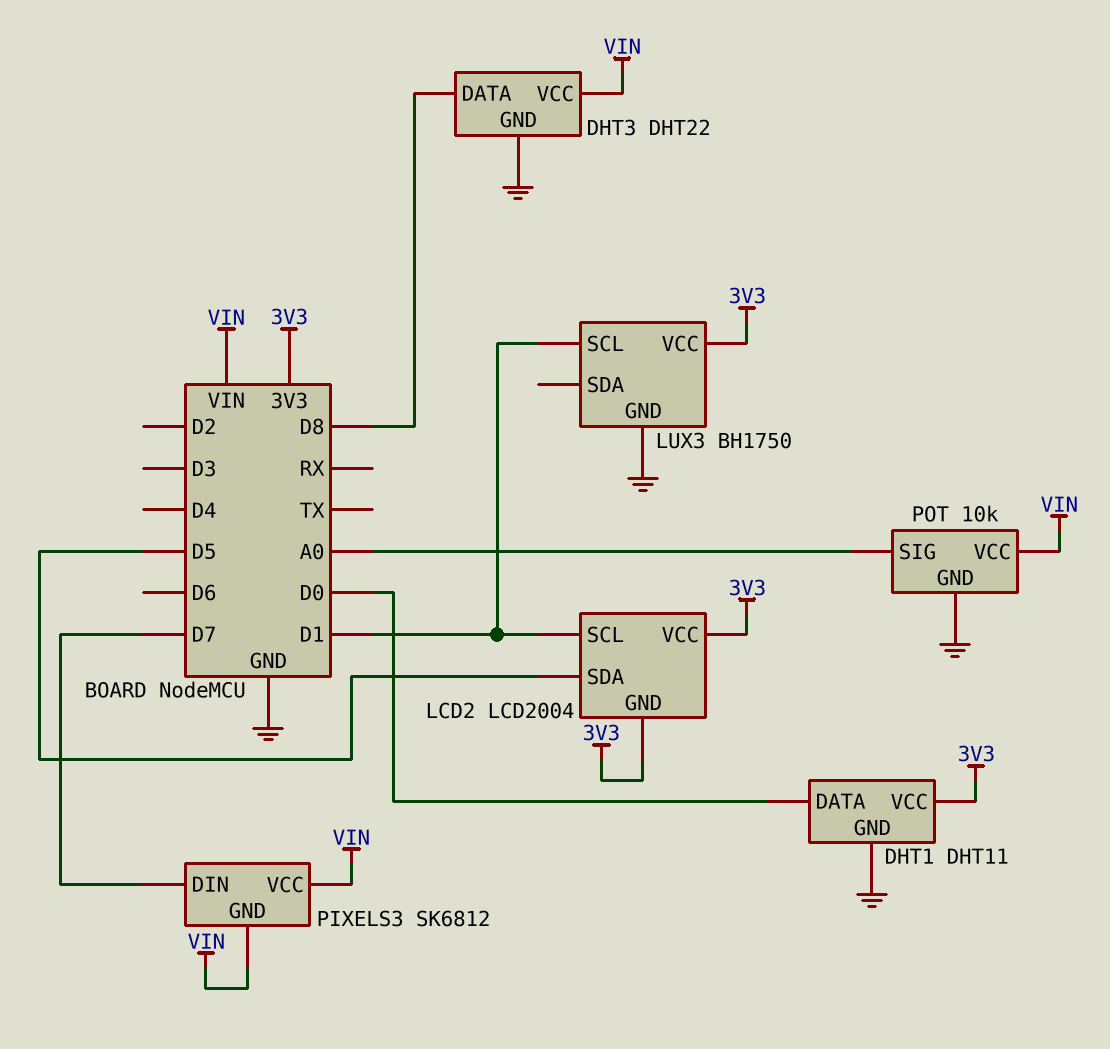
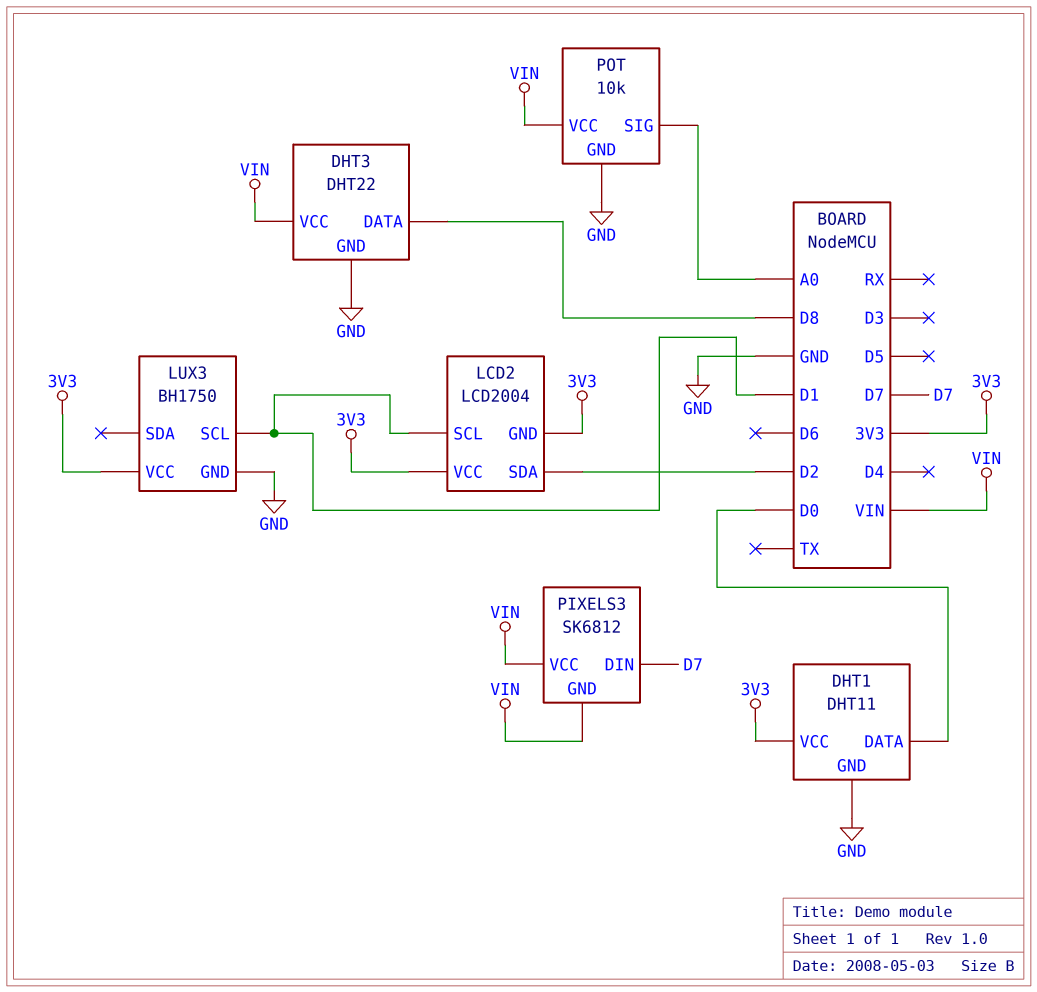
LCD2 pin SDA: D5 -> D2

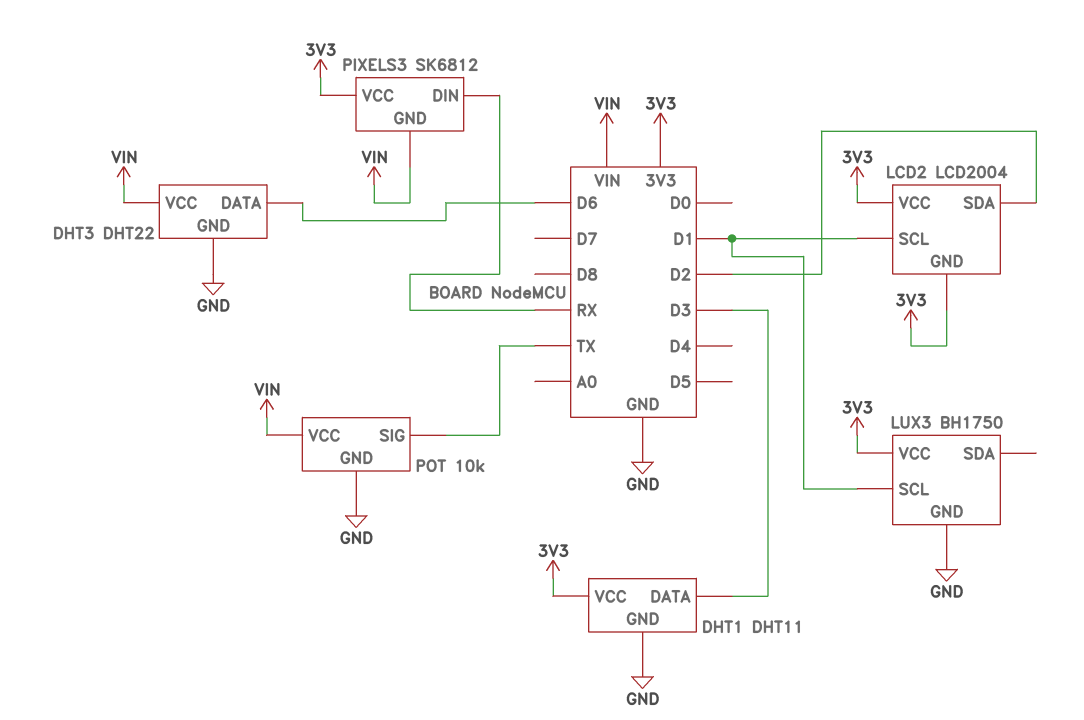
DHT1 pin DATA: D0 -> D3
DHT3 pin DATA: D8 -> D6
PIXELS3 pin DIN: D7 -> RX
PIXELS3 pin VCC: VIN -> 3V3
POT pin SIG: A0 -> TX

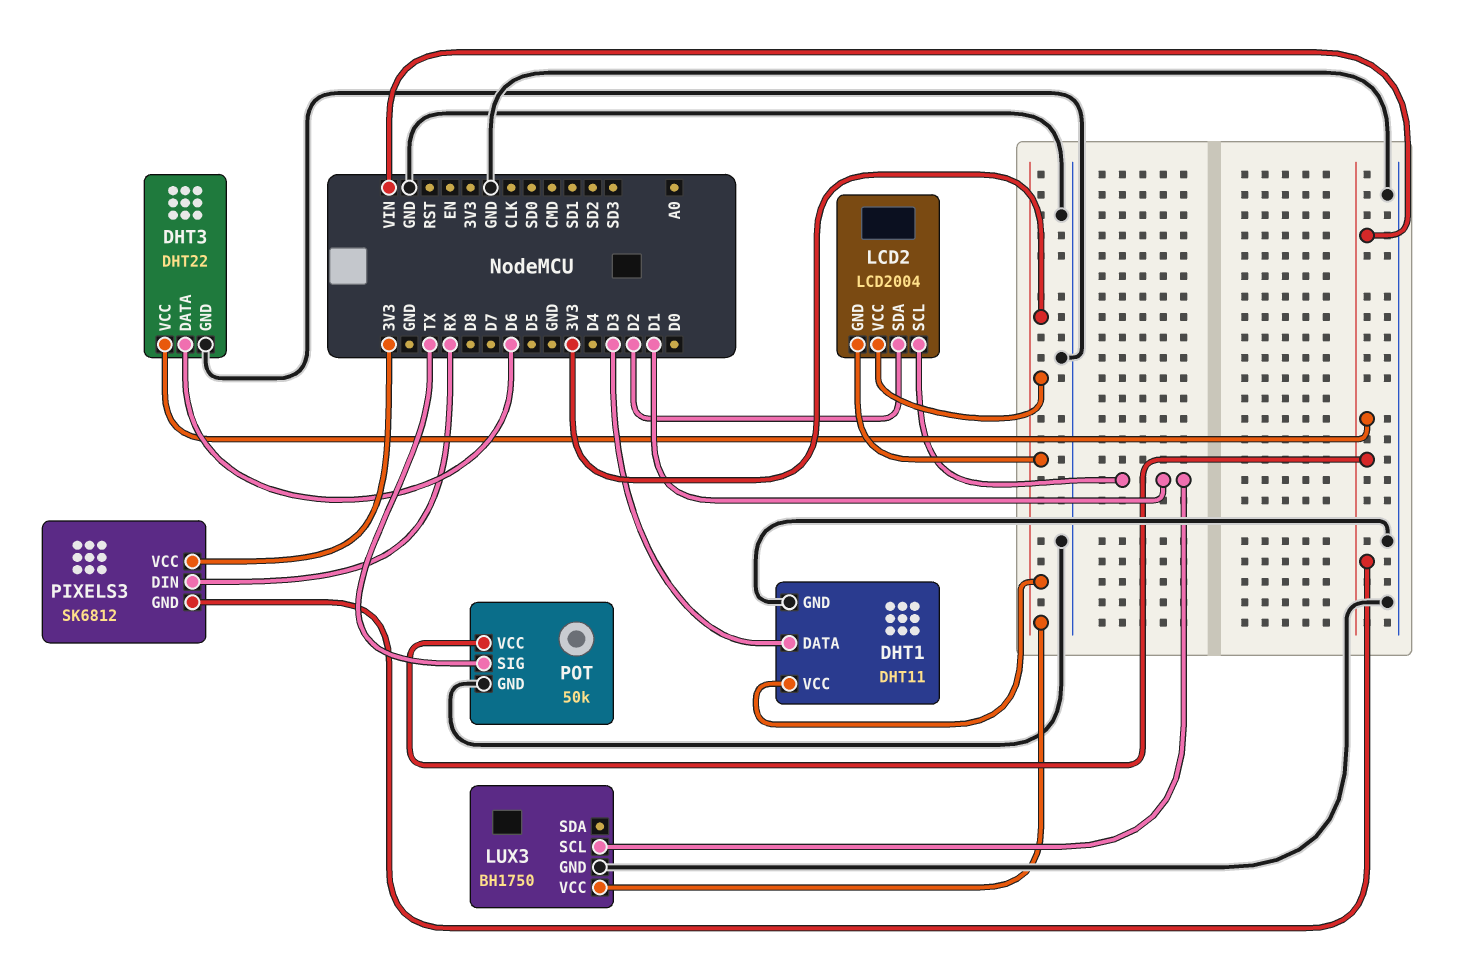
POT: 10k -> 50k

